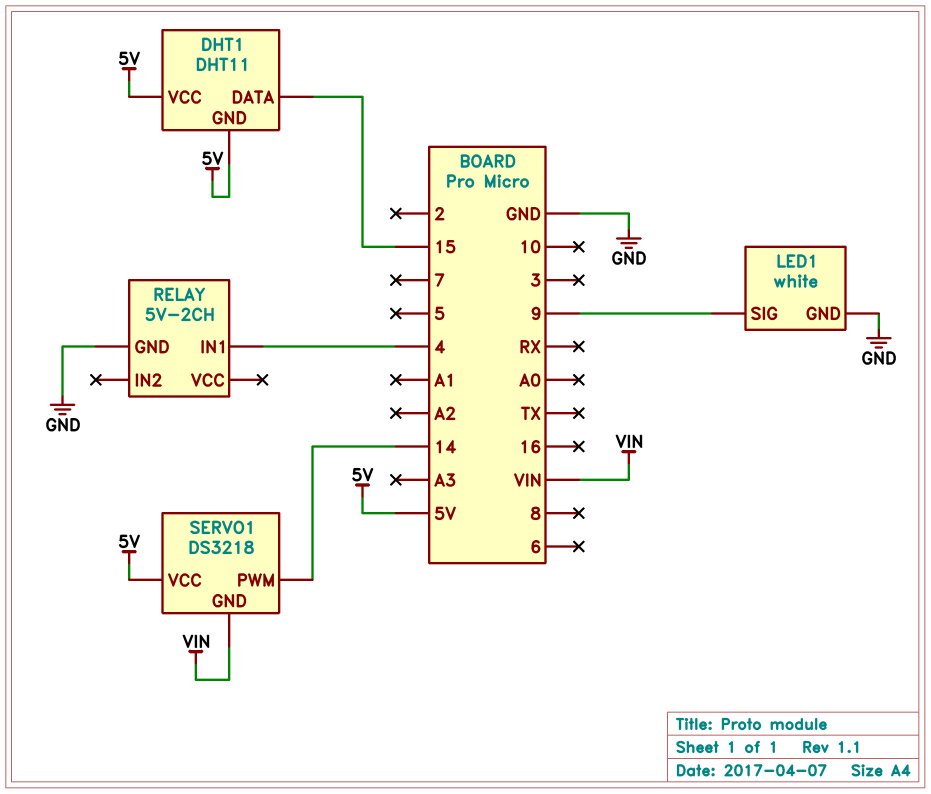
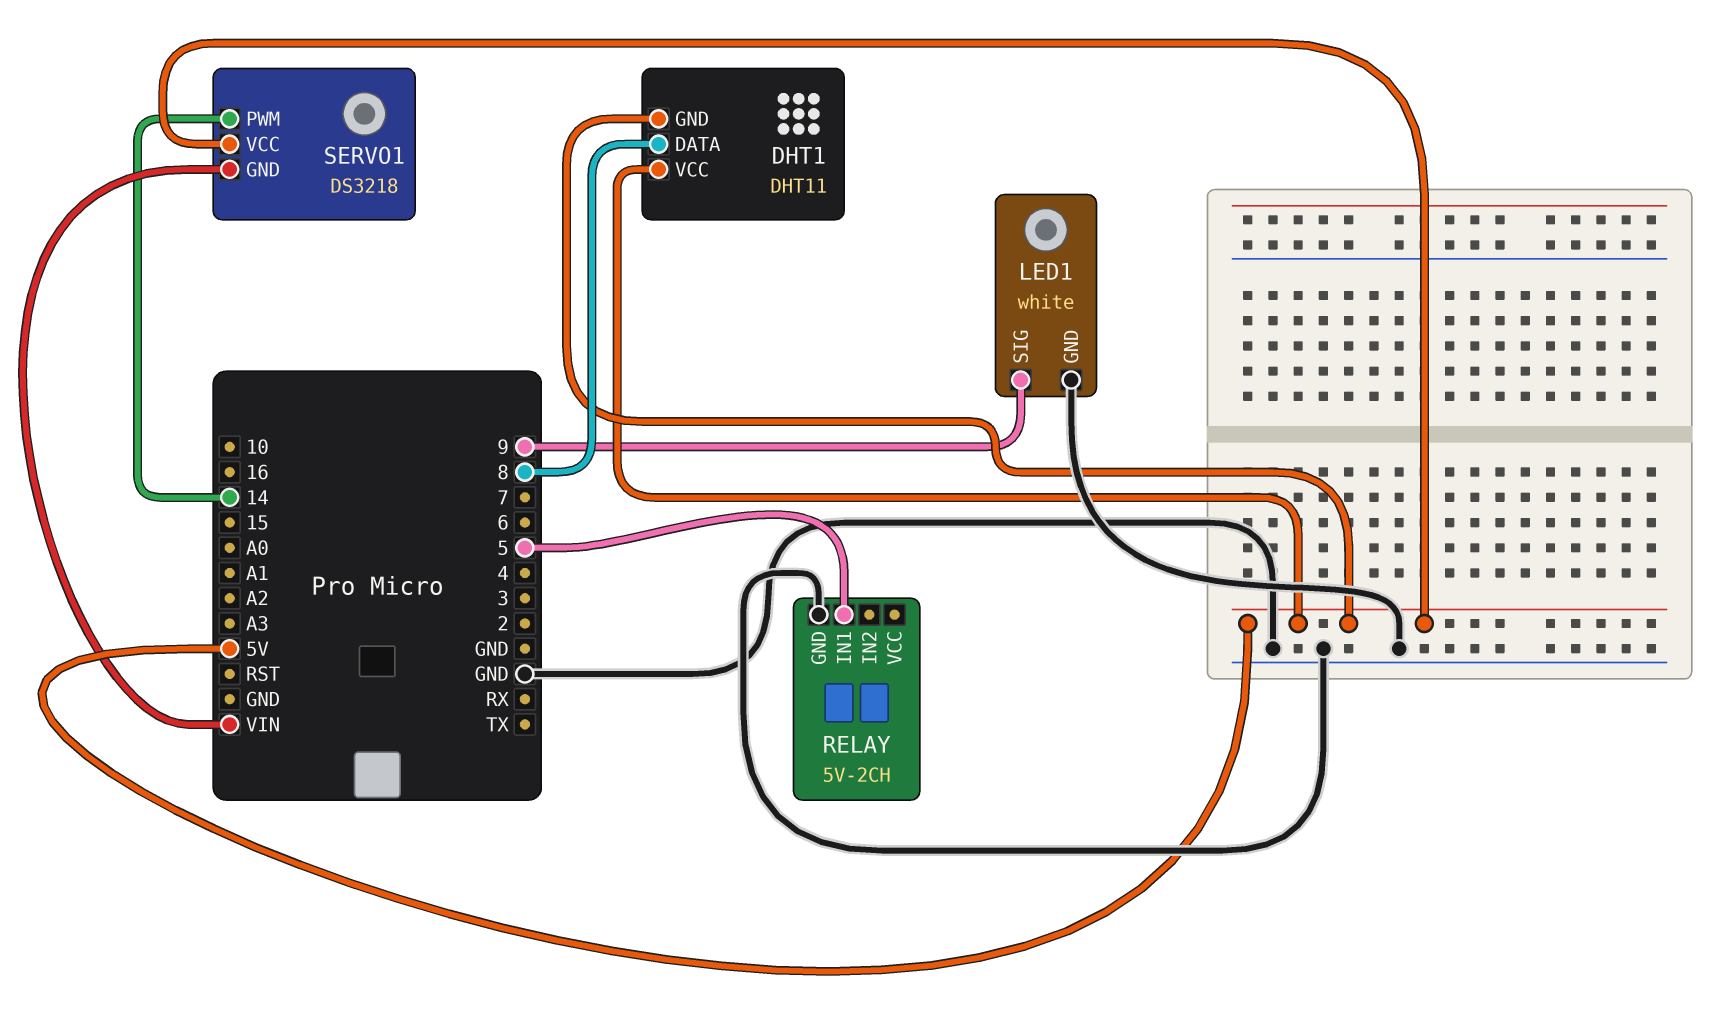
DHT1 pin DATA: 15 -> 8
RELAY pin IN1: 4 -> 5

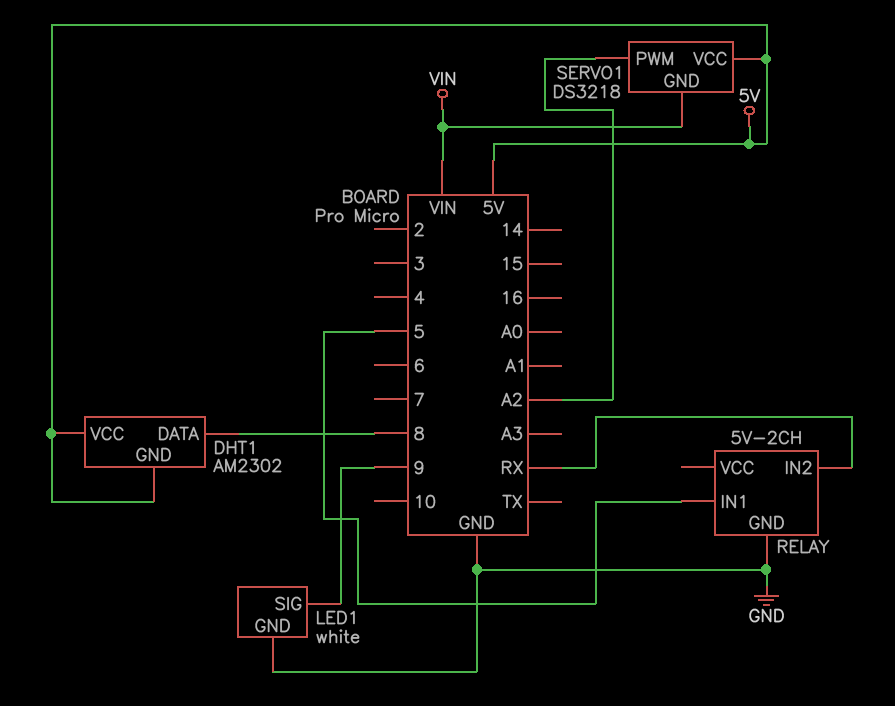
DHT1: DHT11 -> AM2302
RELAY pin IN2: none -> RX
SERVO1 pin PWM: 14 -> A2

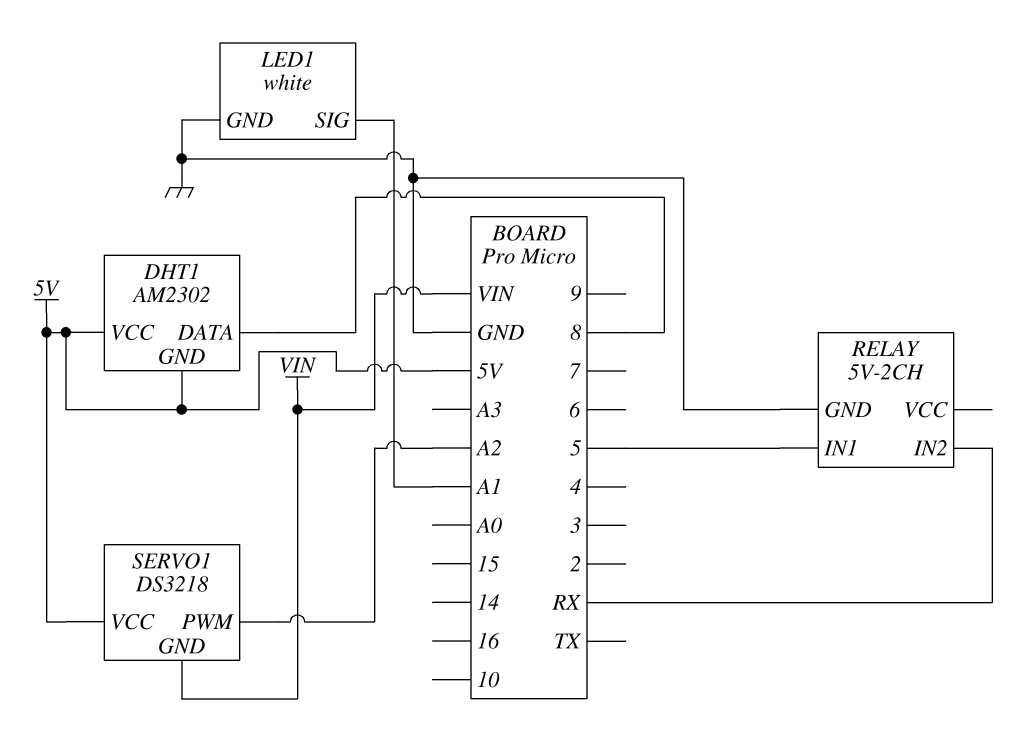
LED1 pin SIG: 9 -> A1

